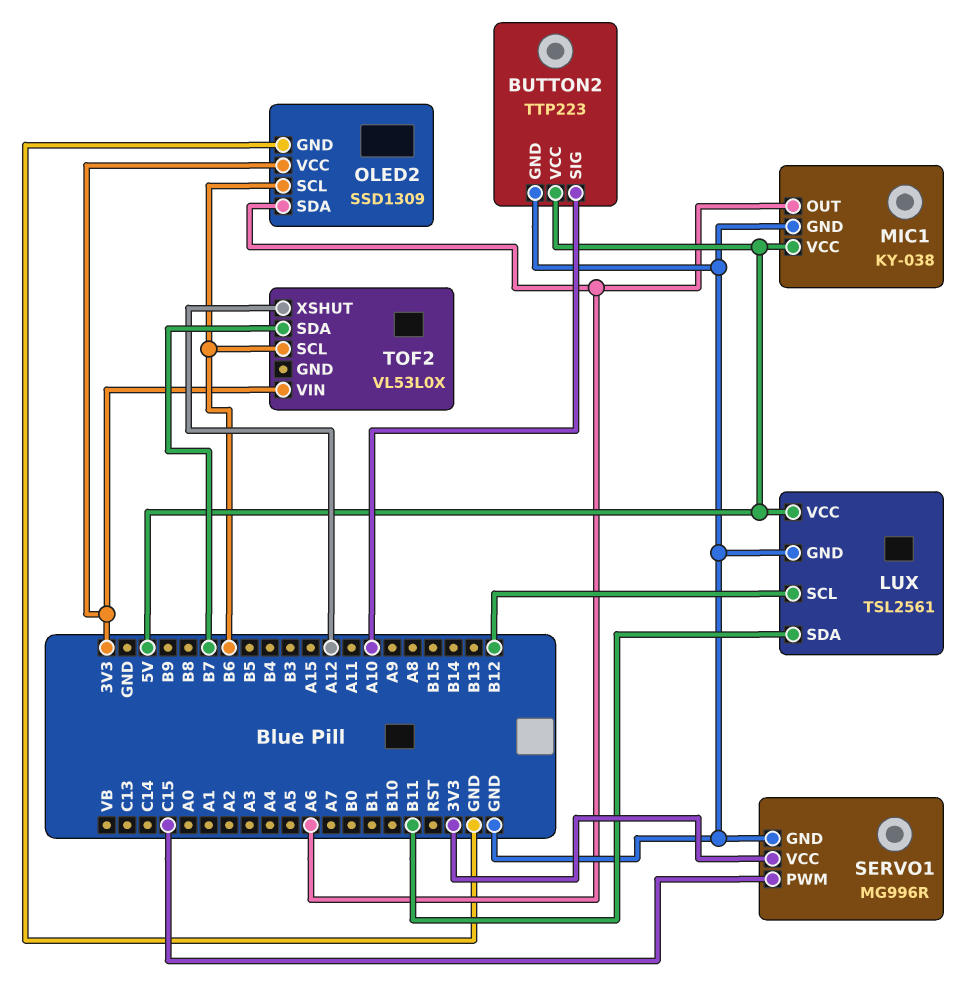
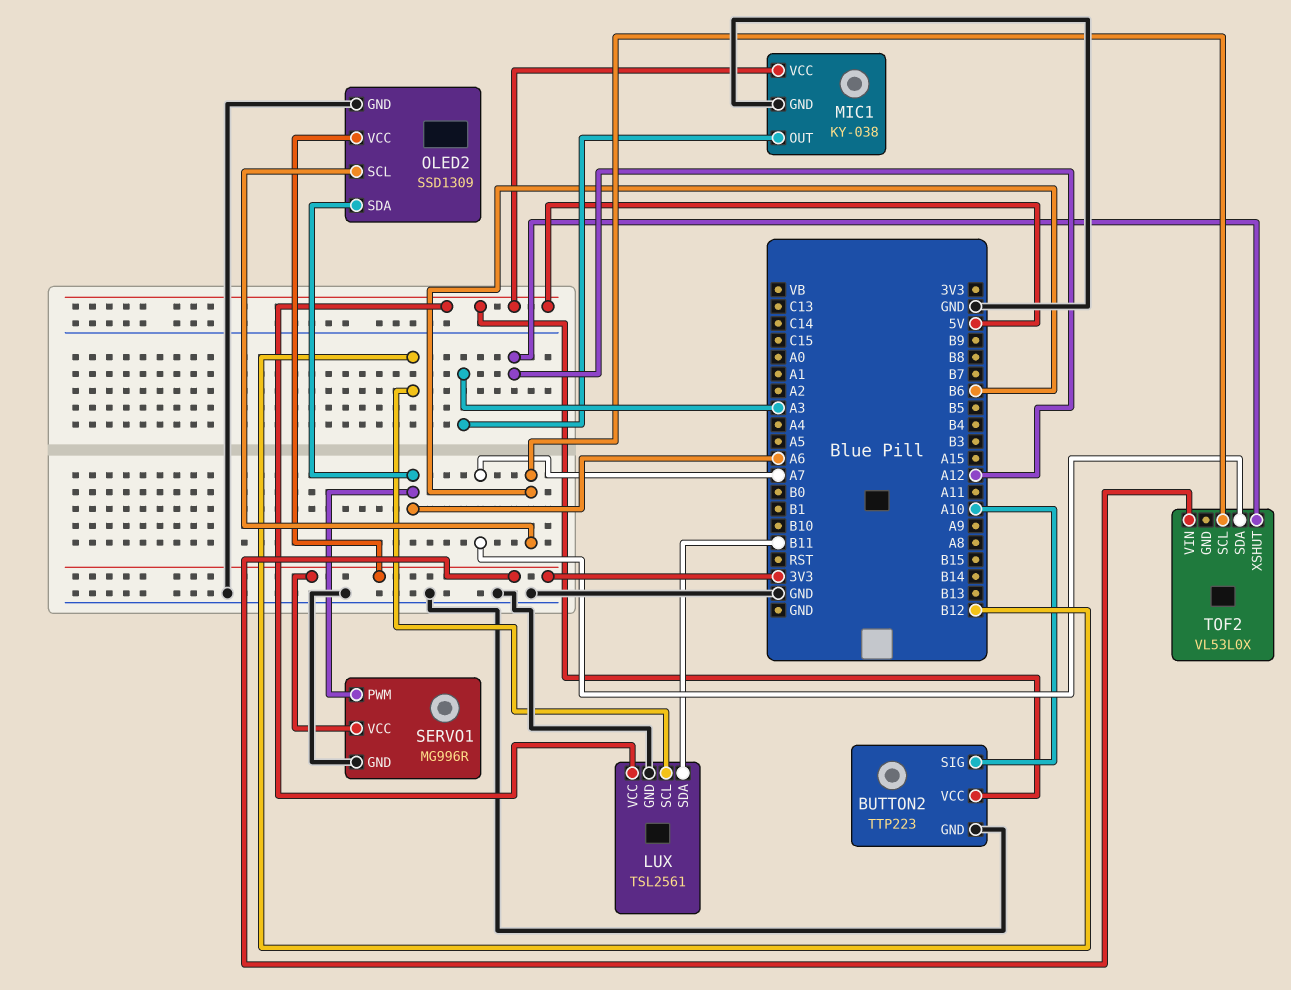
MIC1 pin OUT: A6 -> A3
SERVO1 pin PWM: C15 -> A6
TOF2 pin SDA: B7 -> A7

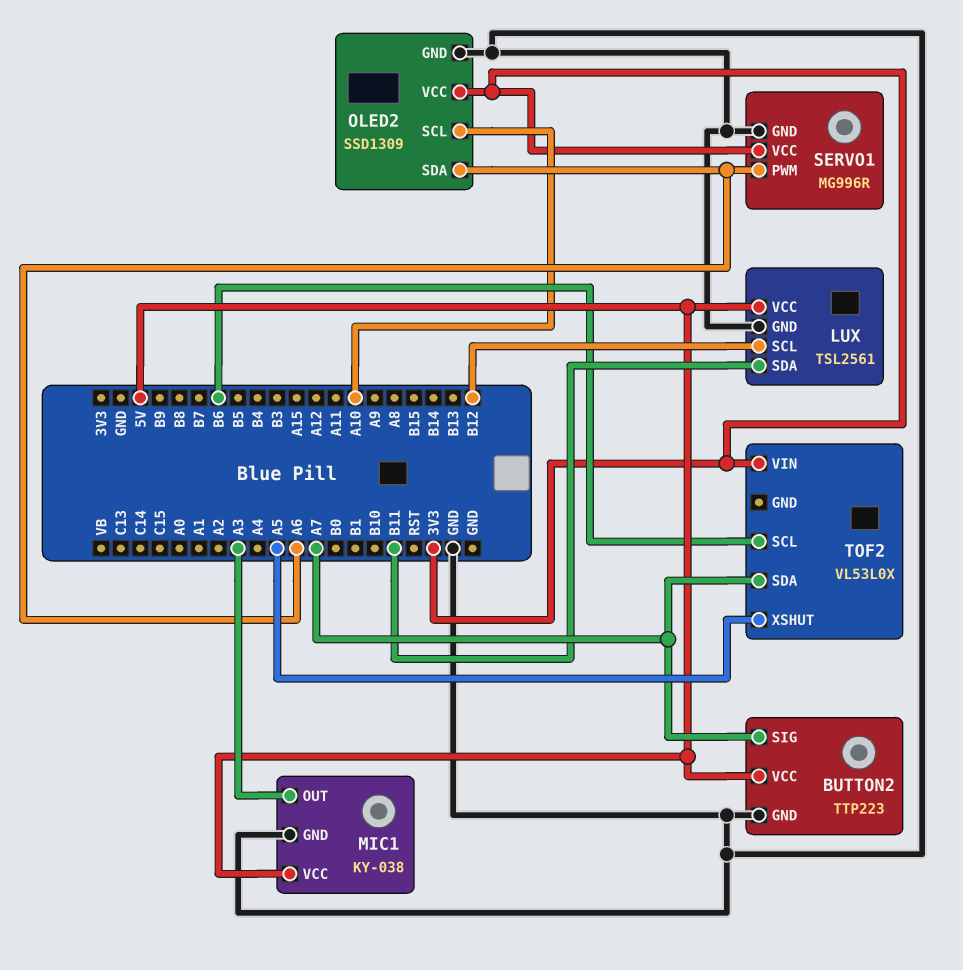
BUTTON2 pin SIG: A10 -> A7
OLED2 pin SCL: B6 -> A10
TOF2 pin XSHUT: A12 -> A5

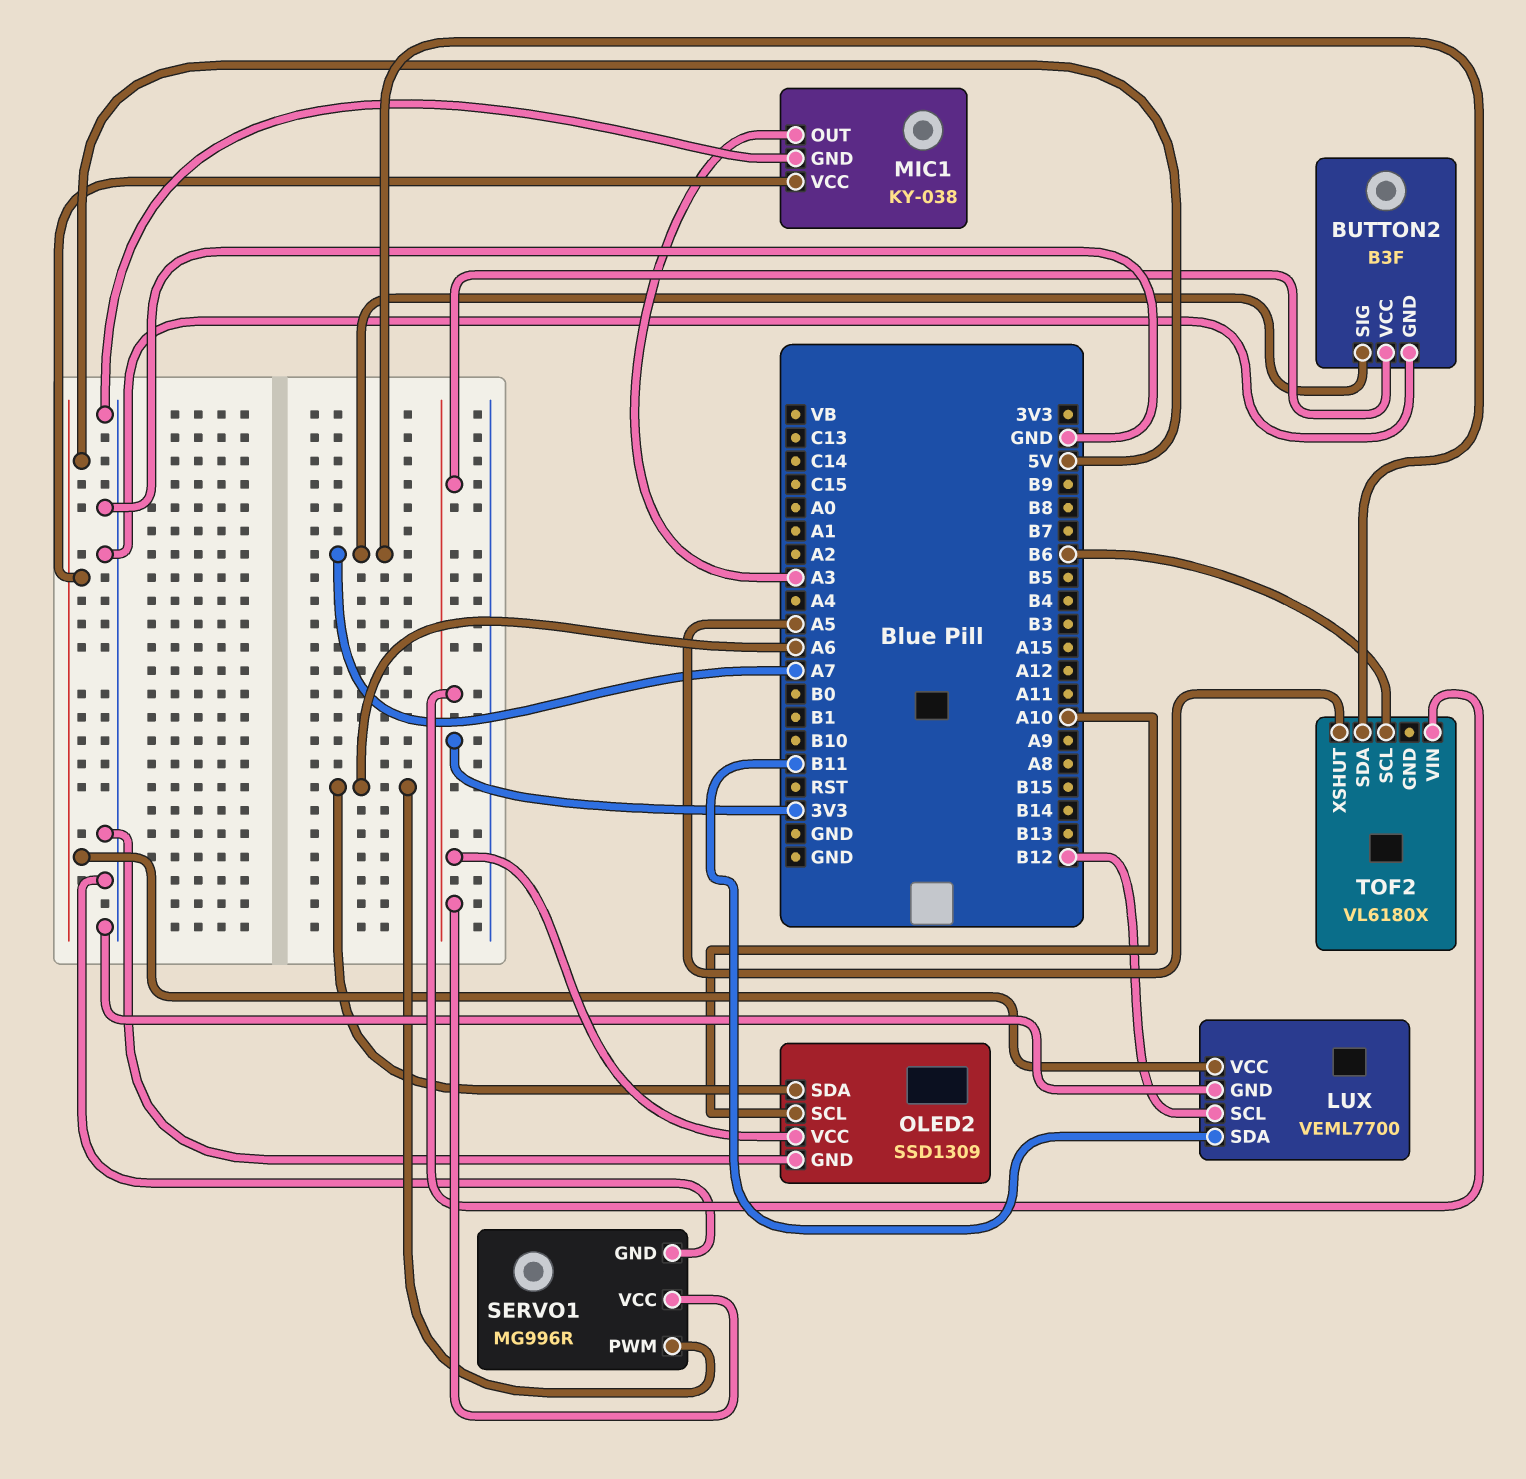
BUTTON2: TTP223 -> B3F
BUTTON2 pin VCC: 5V -> 3V3
LUX: TSL2561 -> VEML7700
TOF2: VL53L0X -> VL6180X

